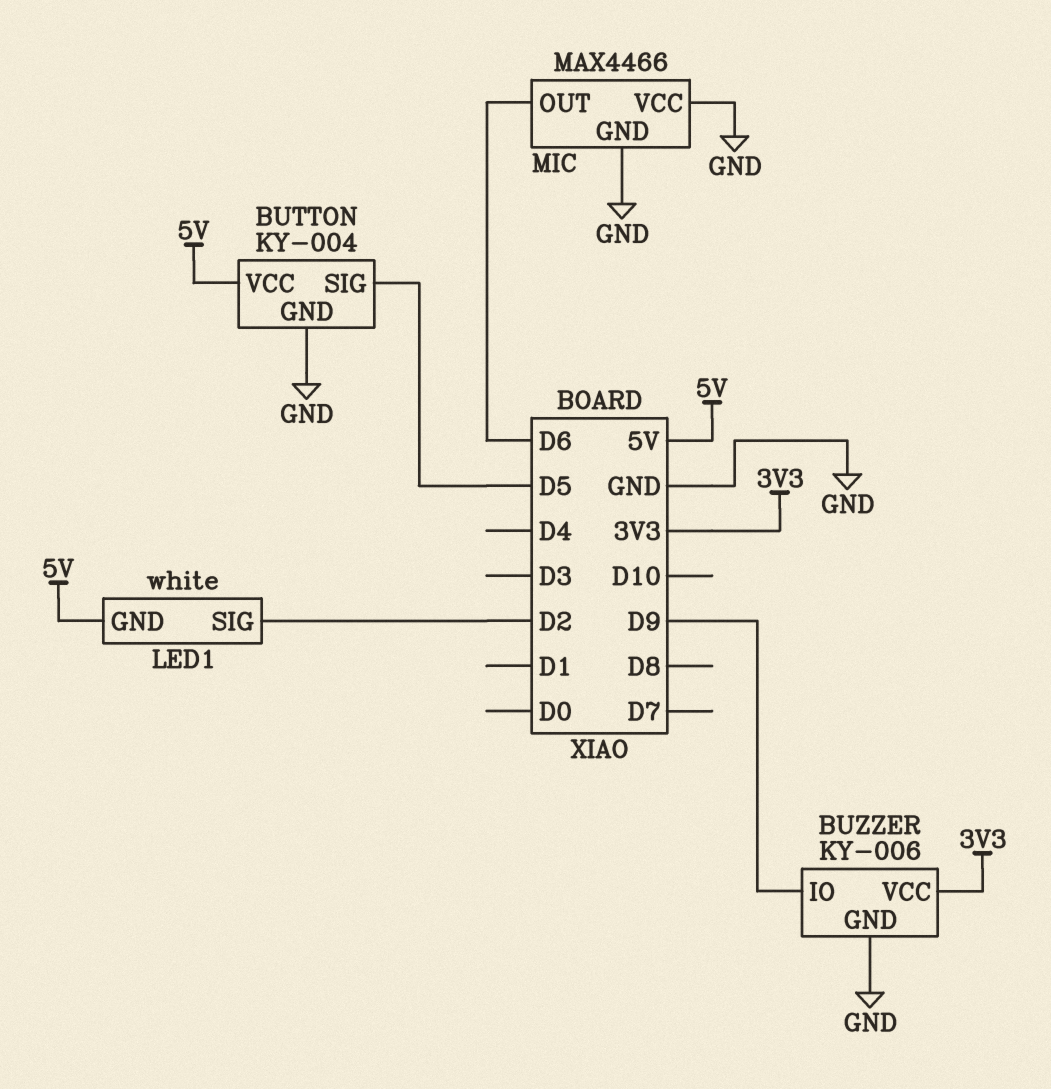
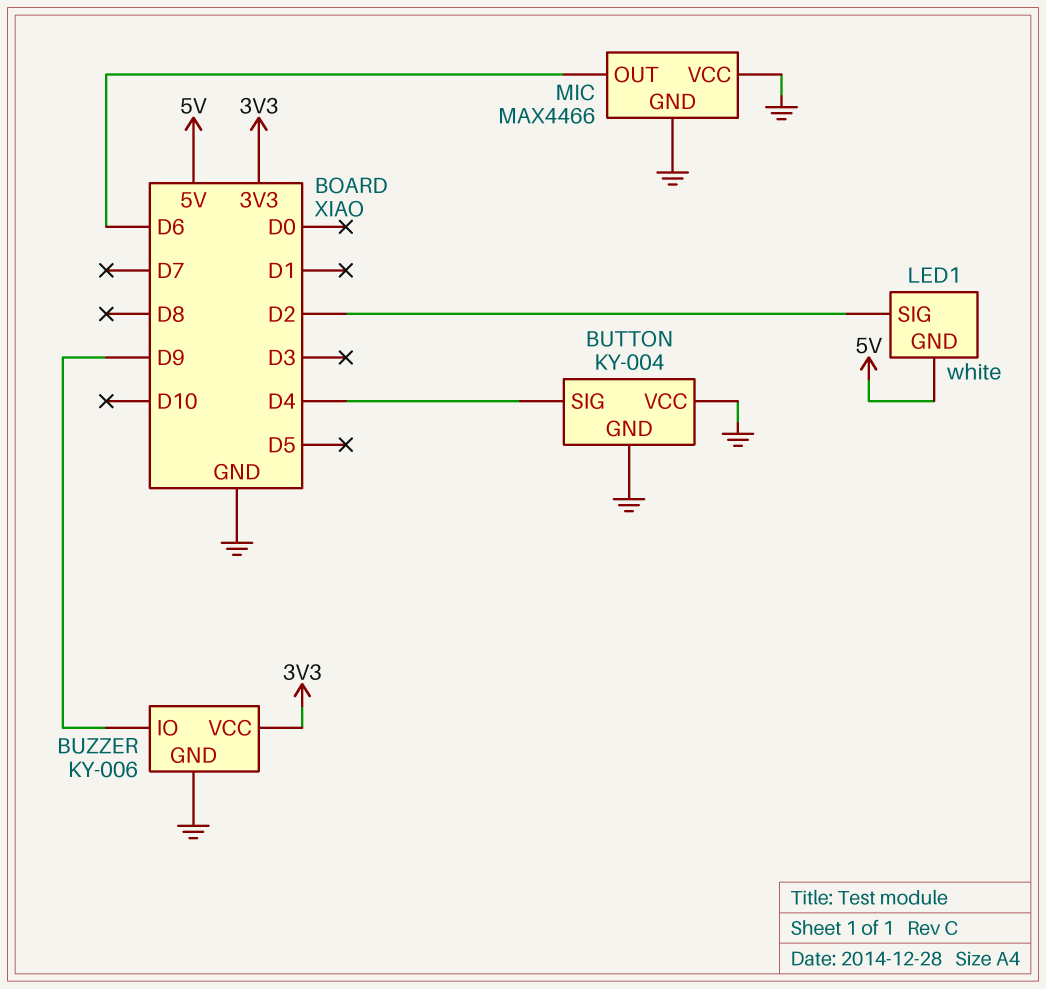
BUTTON pin SIG: D5 -> D4
BUTTON pin VCC: 5V -> GND

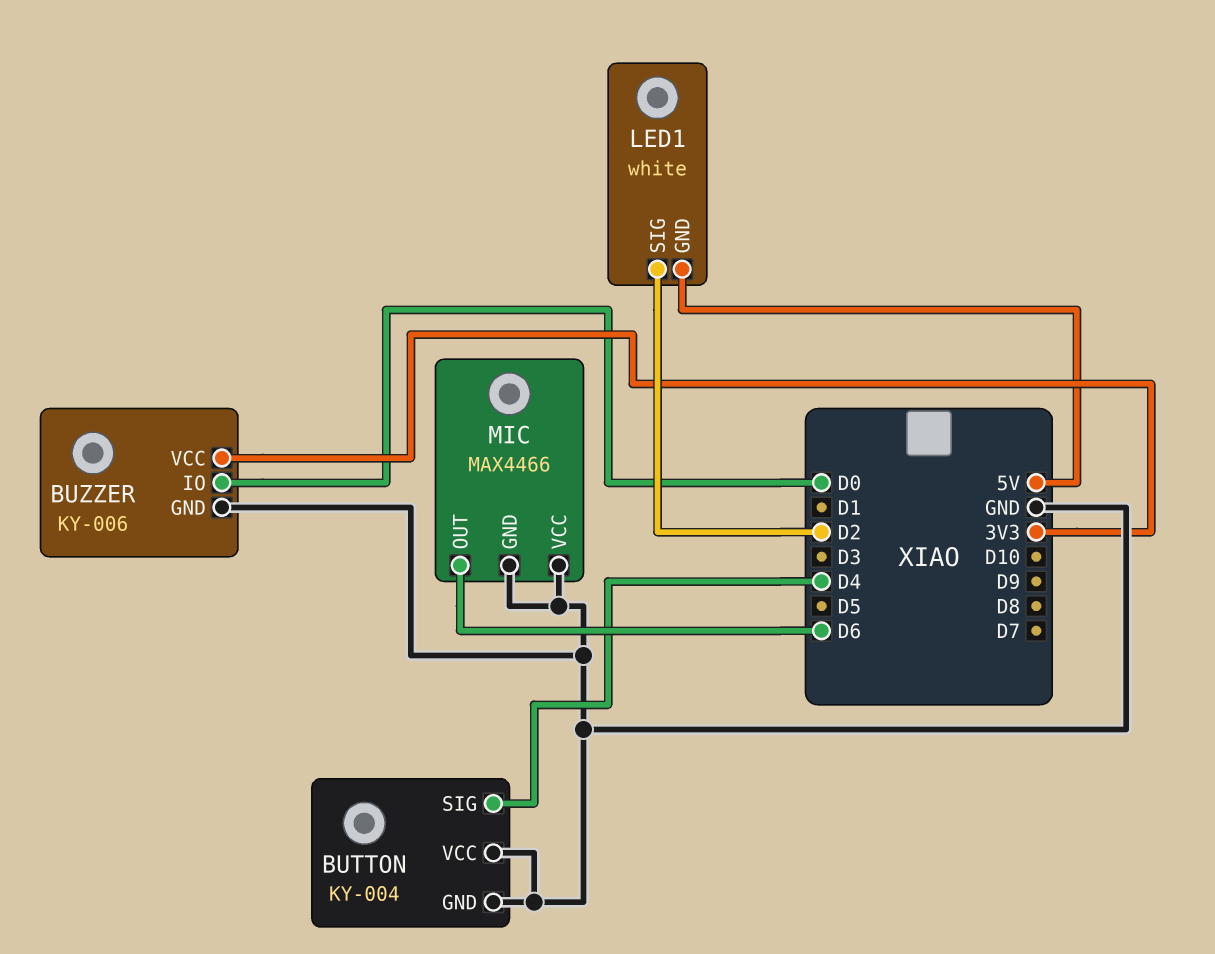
BUZZER pin IO: D9 -> D0

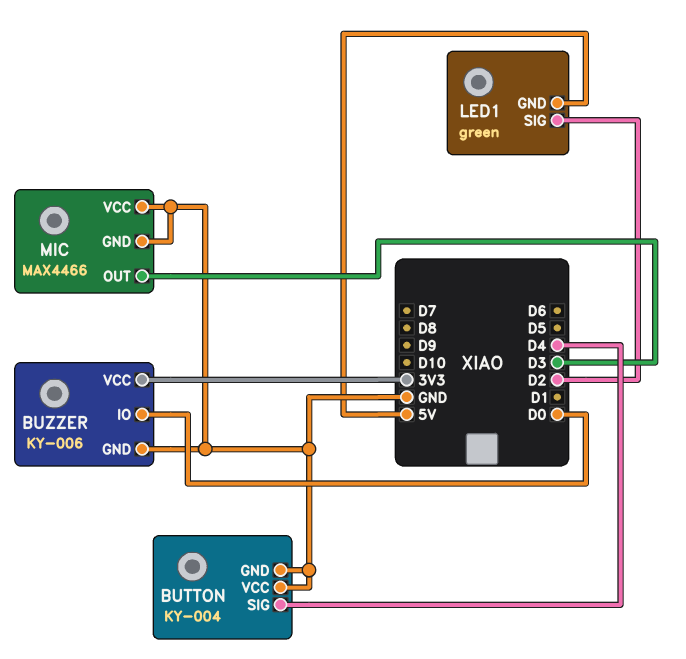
LED1: white -> green
MIC pin OUT: D6 -> D3

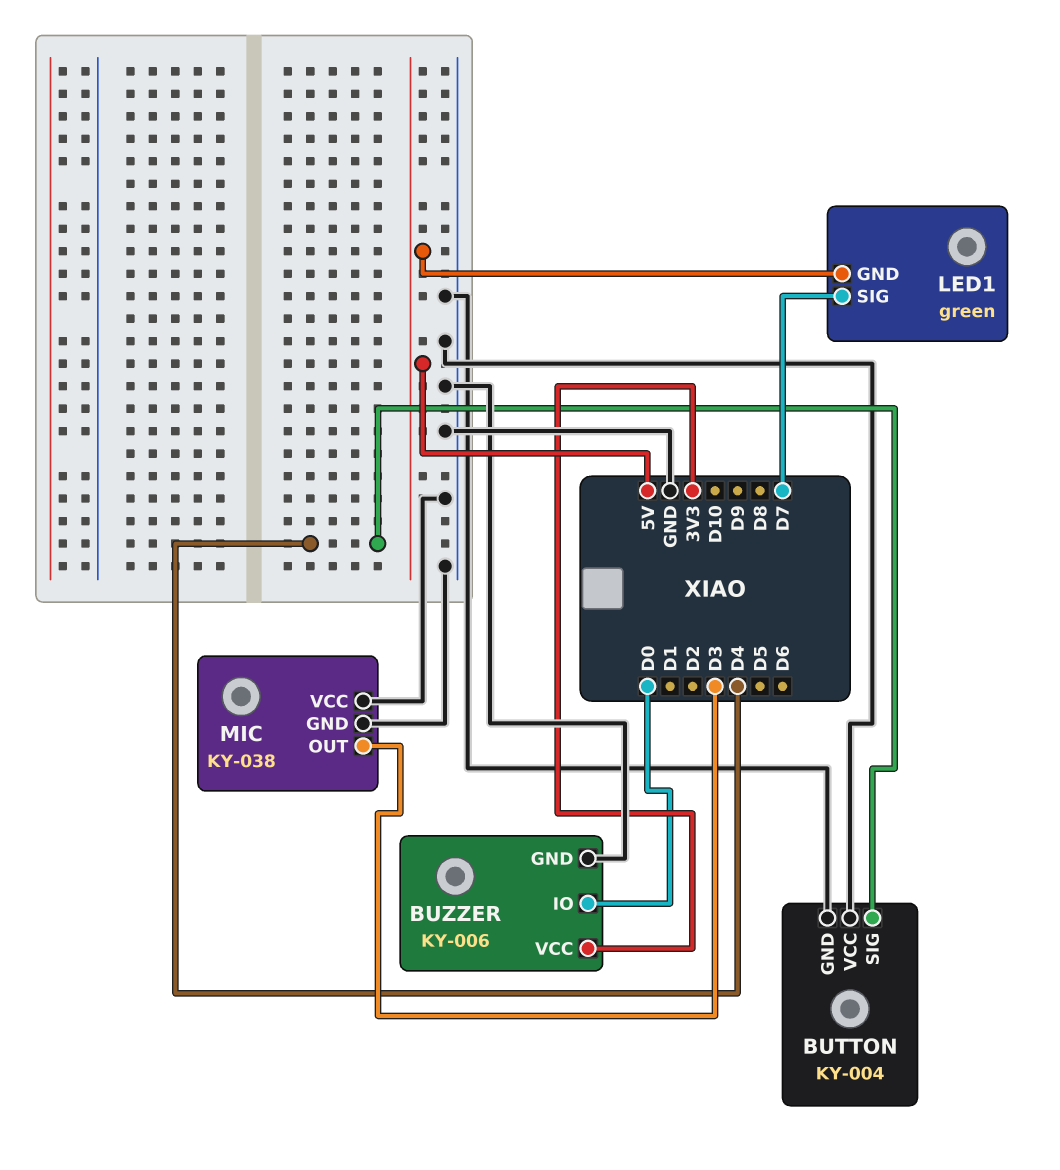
LED1 pin SIG: D2 -> D7
MIC: MAX4466 -> KY-038

